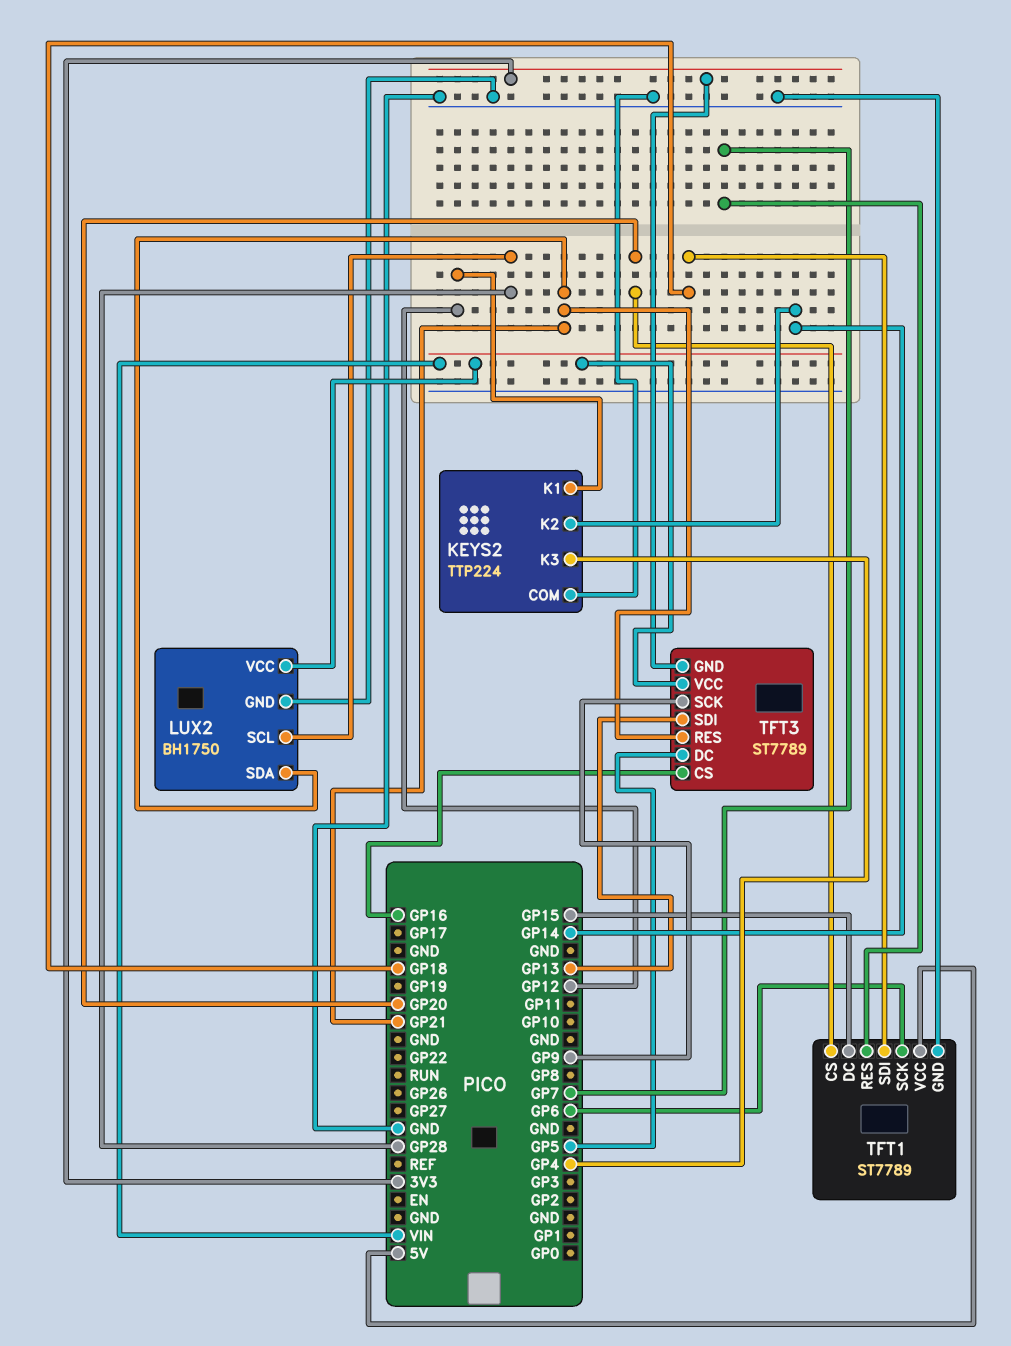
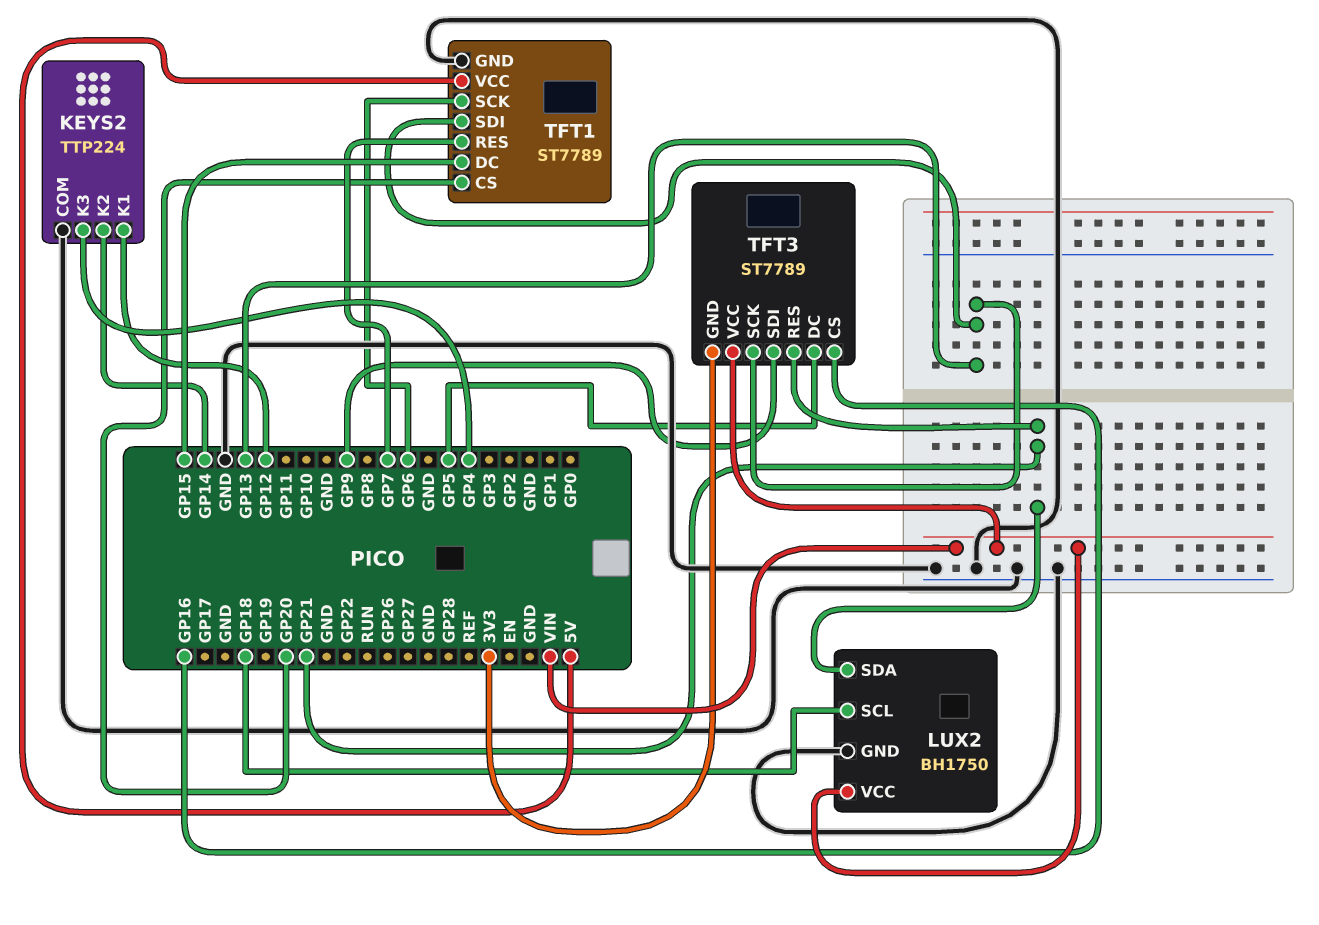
LUX2 pin SCL: GP28 -> GP18
TFT1 pin SDI: GP18 -> GP13
TFT3 pin SCK: GP9 -> GP13
TFT3 pin SDI: GP13 -> GP9

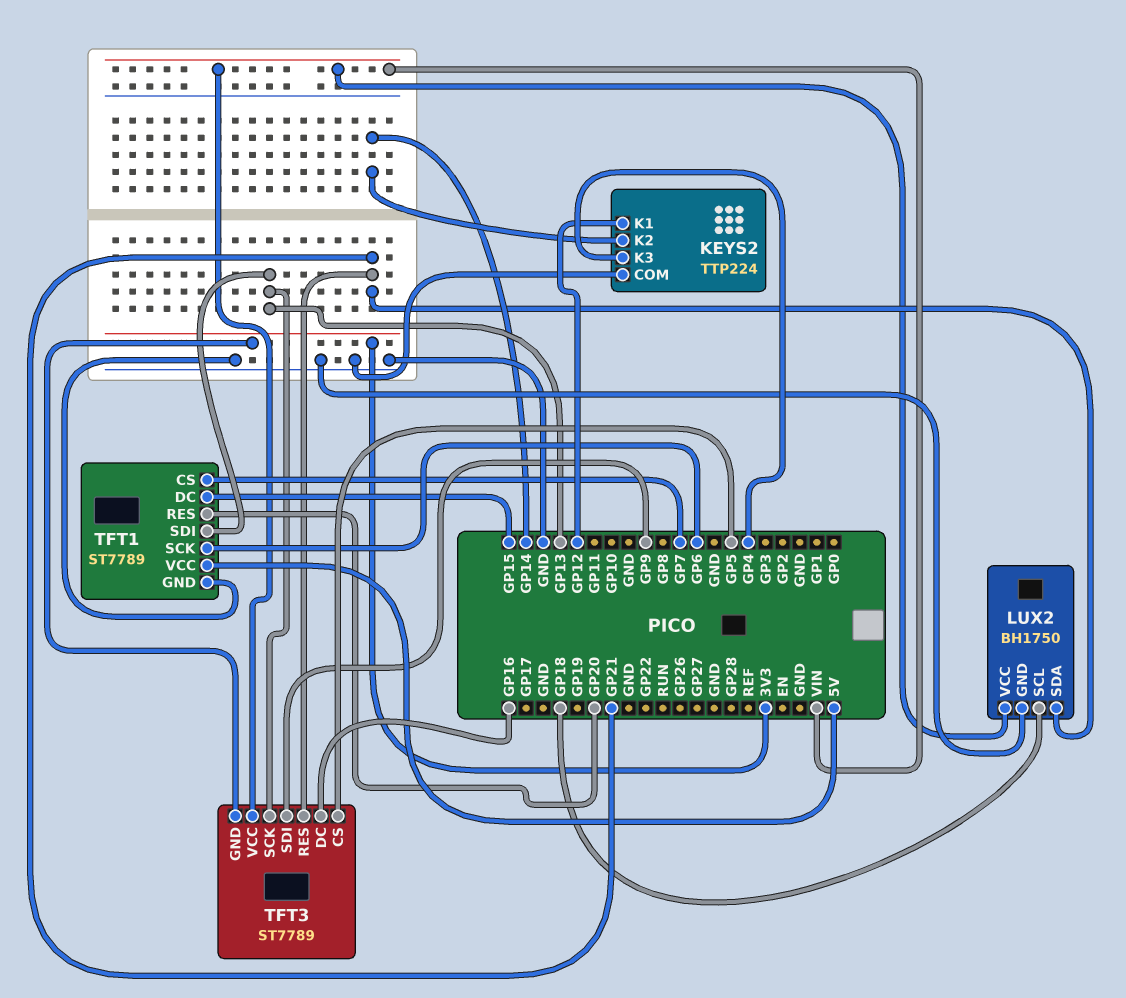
TFT1 pin CS: GP20 -> GP7
TFT1 pin RES: GP7 -> GP20
TFT3 pin CS: GP16 -> GP5
TFT3 pin DC: GP5 -> GP16

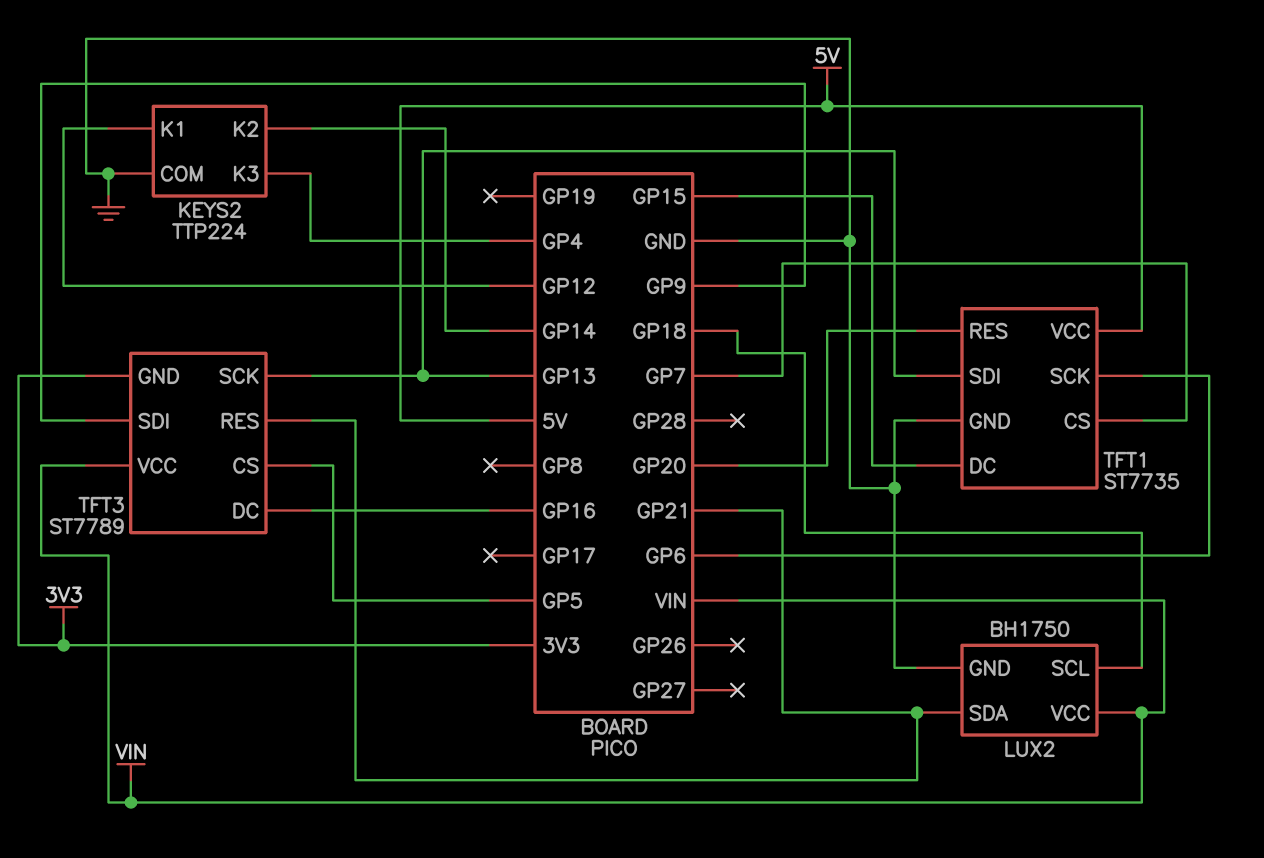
TFT1: ST7789 -> ST7735

